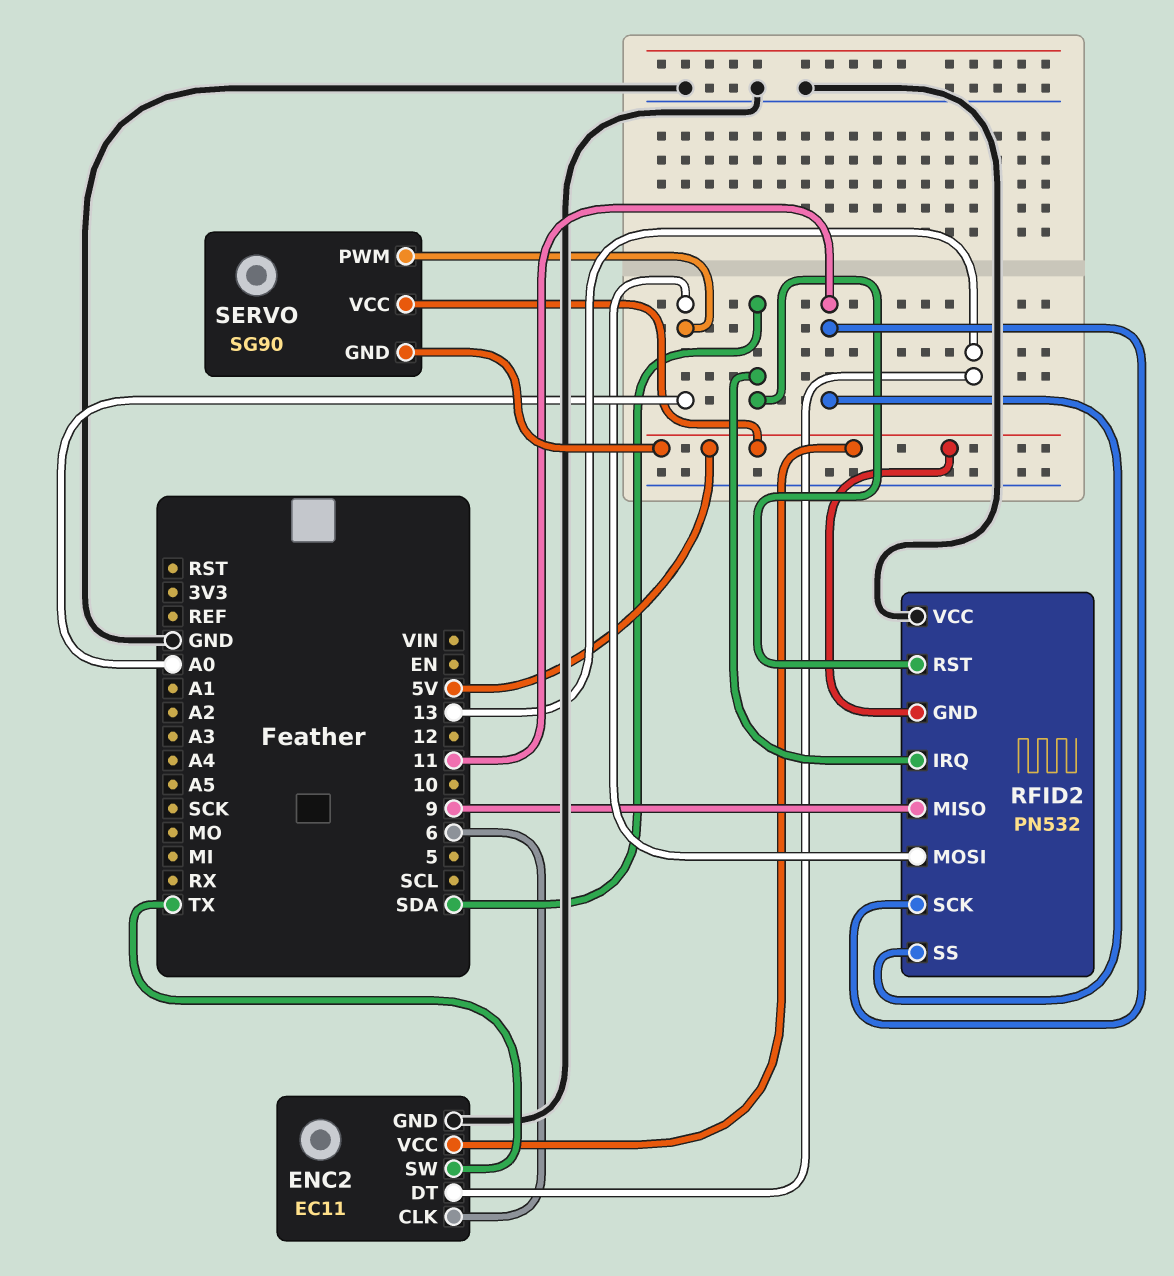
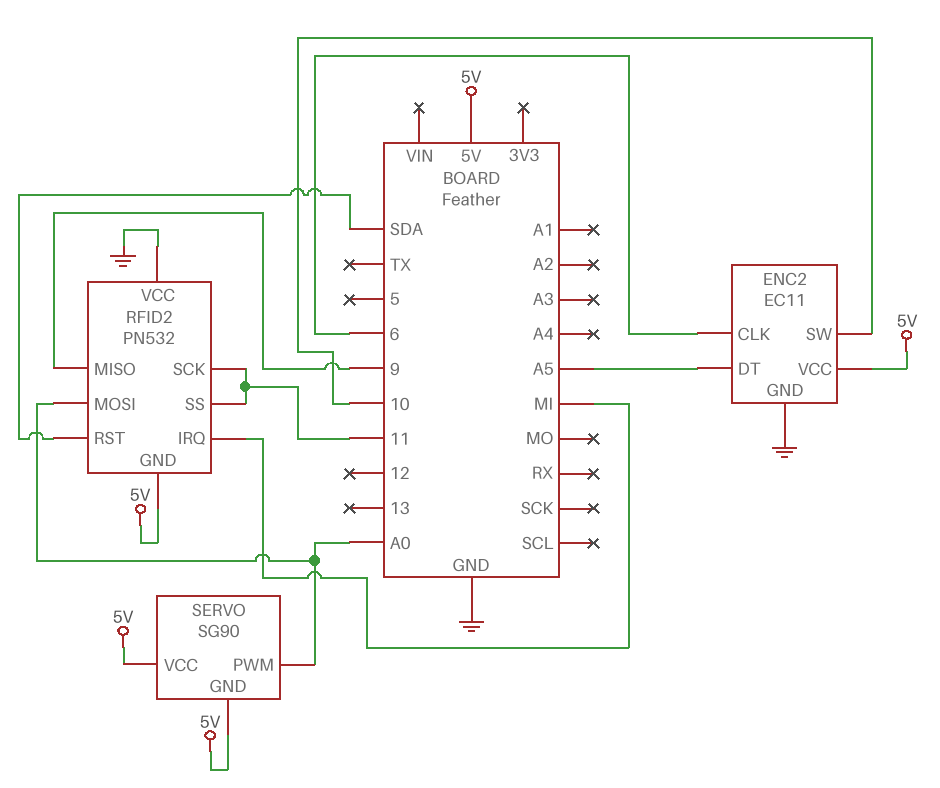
ENC2 pin DT: 13 -> A5
ENC2 pin SW: TX -> 10
RFID2 pin IRQ: SDA -> MI

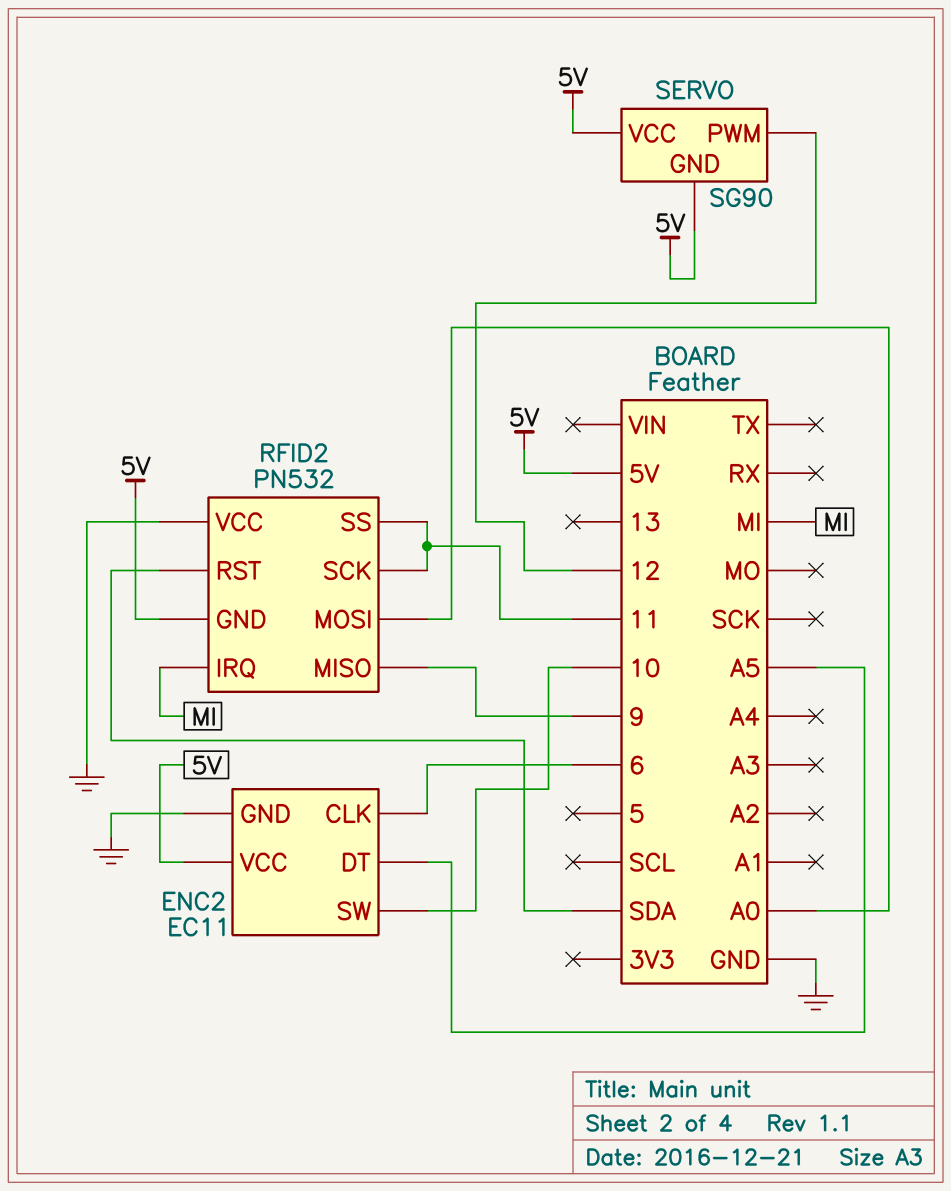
SERVO pin PWM: A0 -> 12

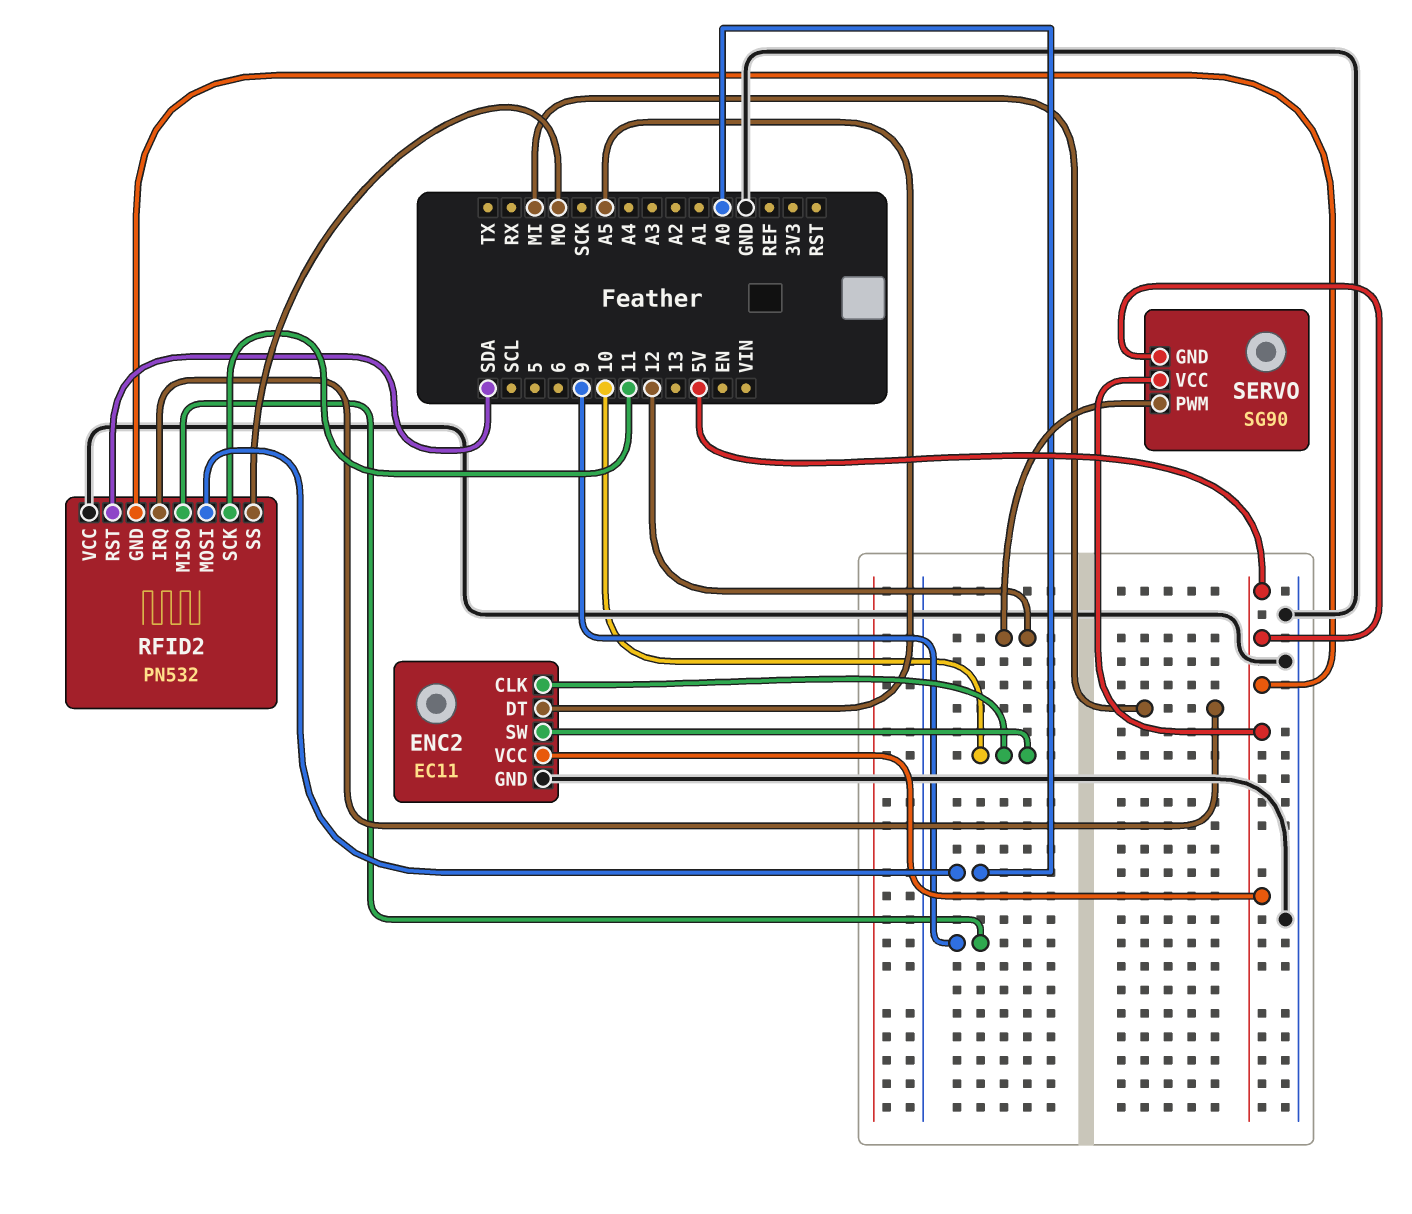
ENC2 pin CLK: 6 -> 10
RFID2 pin SS: 11 -> MO

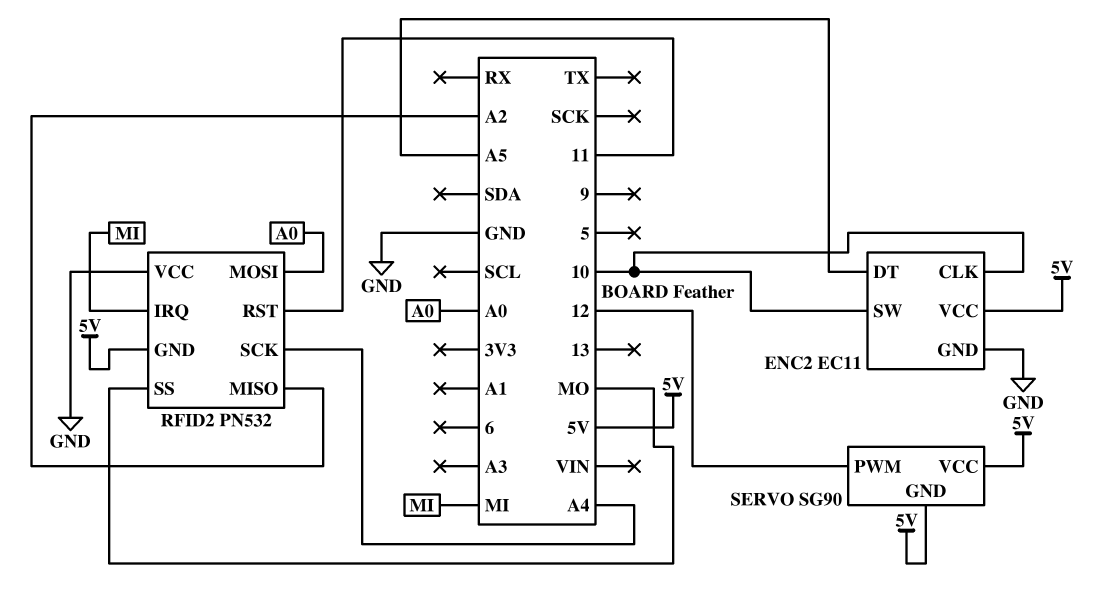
RFID2 pin MISO: 9 -> A2
RFID2 pin RST: SDA -> 11
RFID2 pin SCK: 11 -> A4

